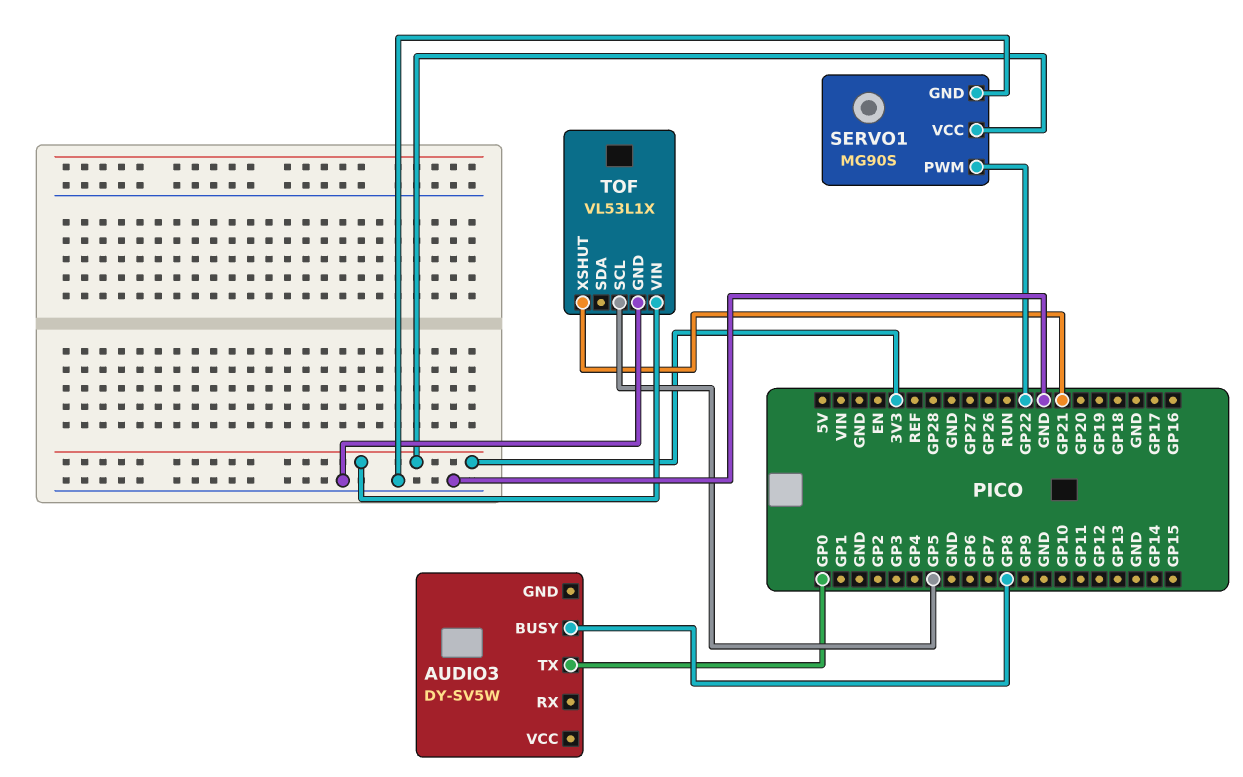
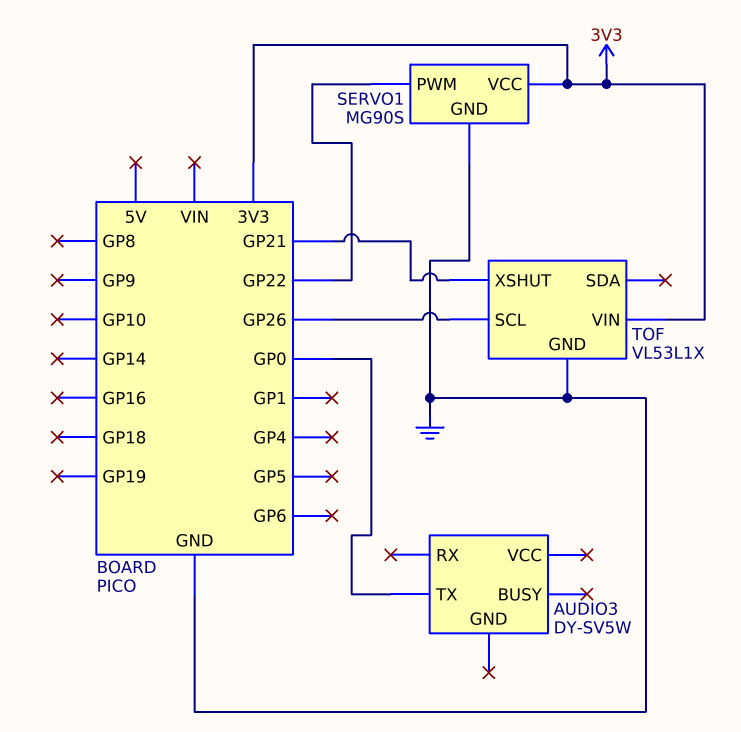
AUDIO3 pin BUSY: GP8 -> none
TOF pin SCL: GP5 -> GP26

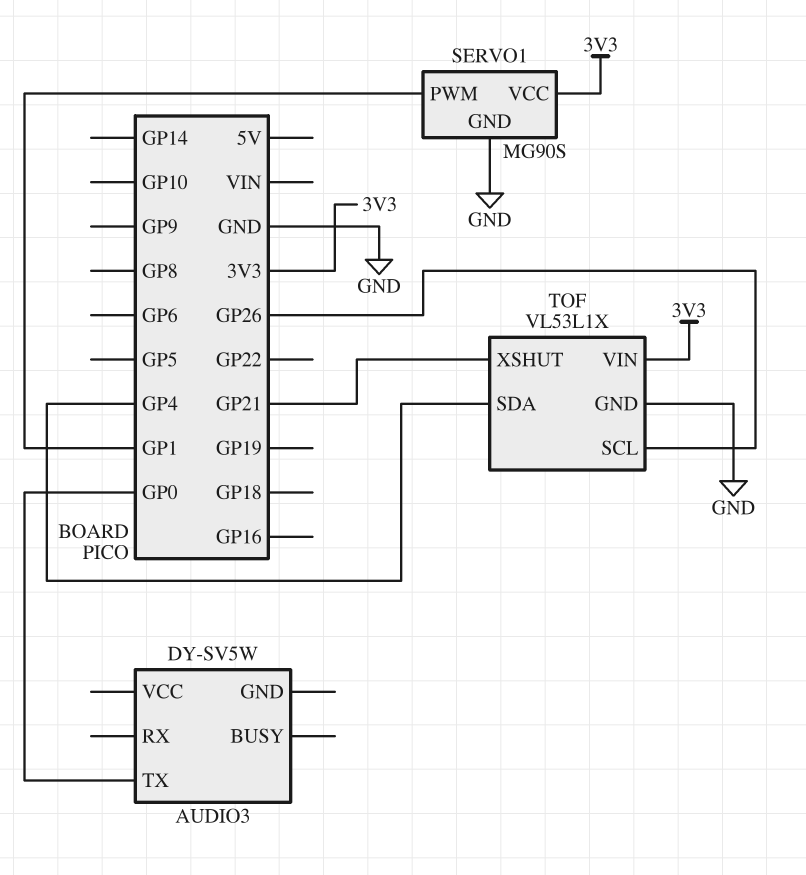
SERVO1 pin PWM: GP22 -> GP1
TOF pin SDA: none -> GP4

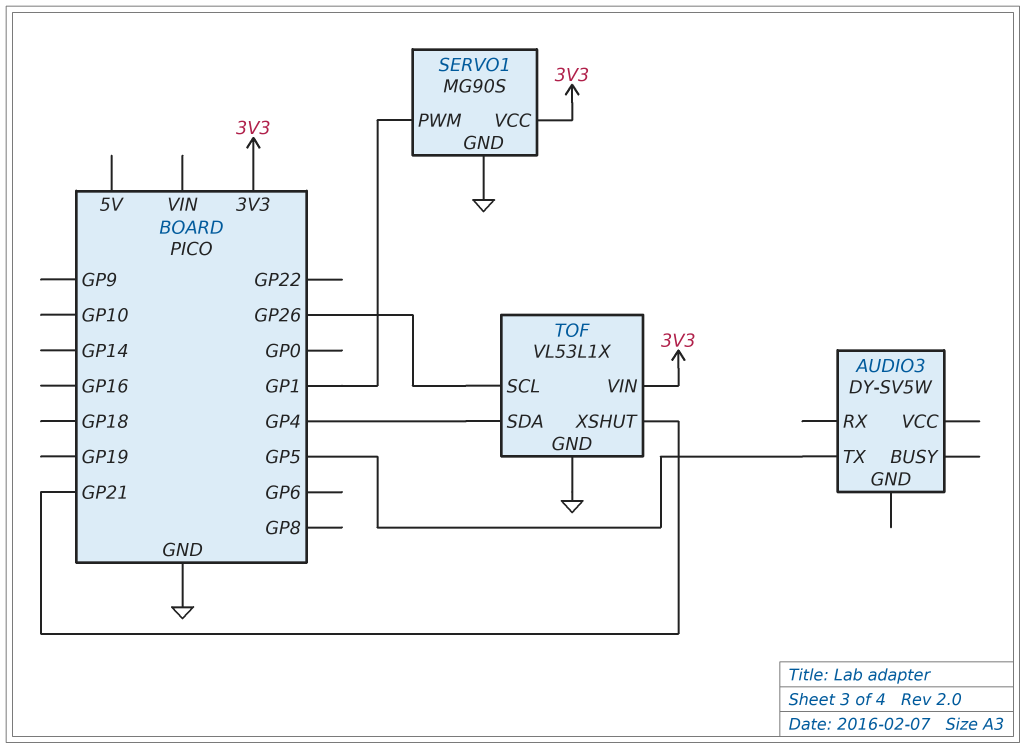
AUDIO3 pin TX: GP0 -> GP5

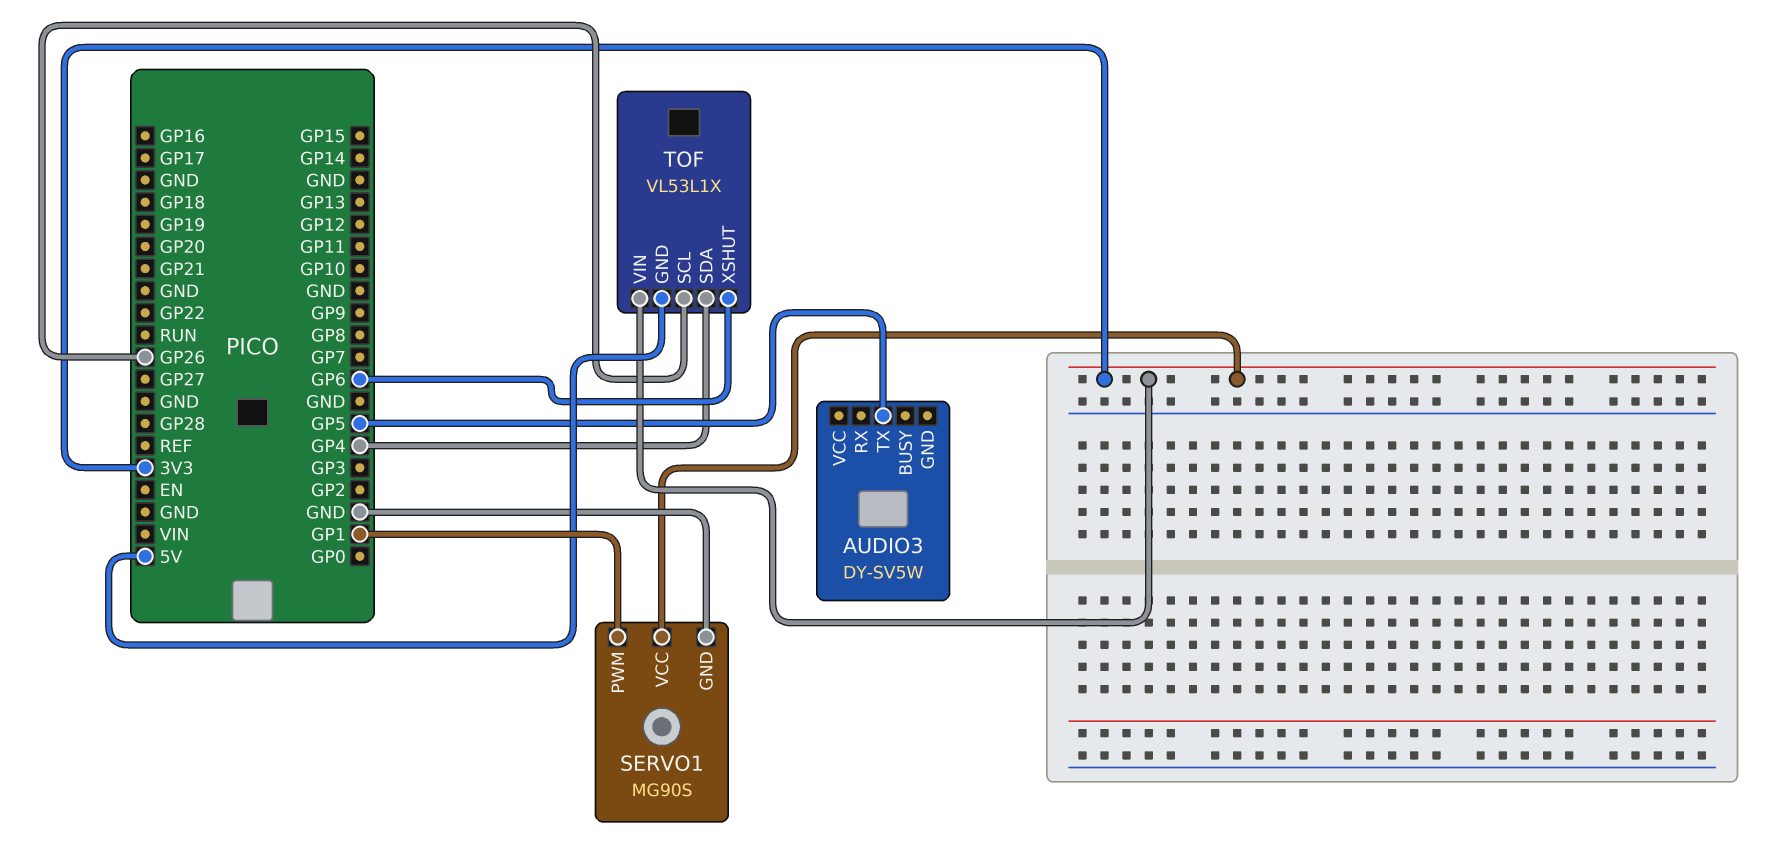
TOF pin GND: GND -> 5V
TOF pin XSHUT: GP21 -> GP6

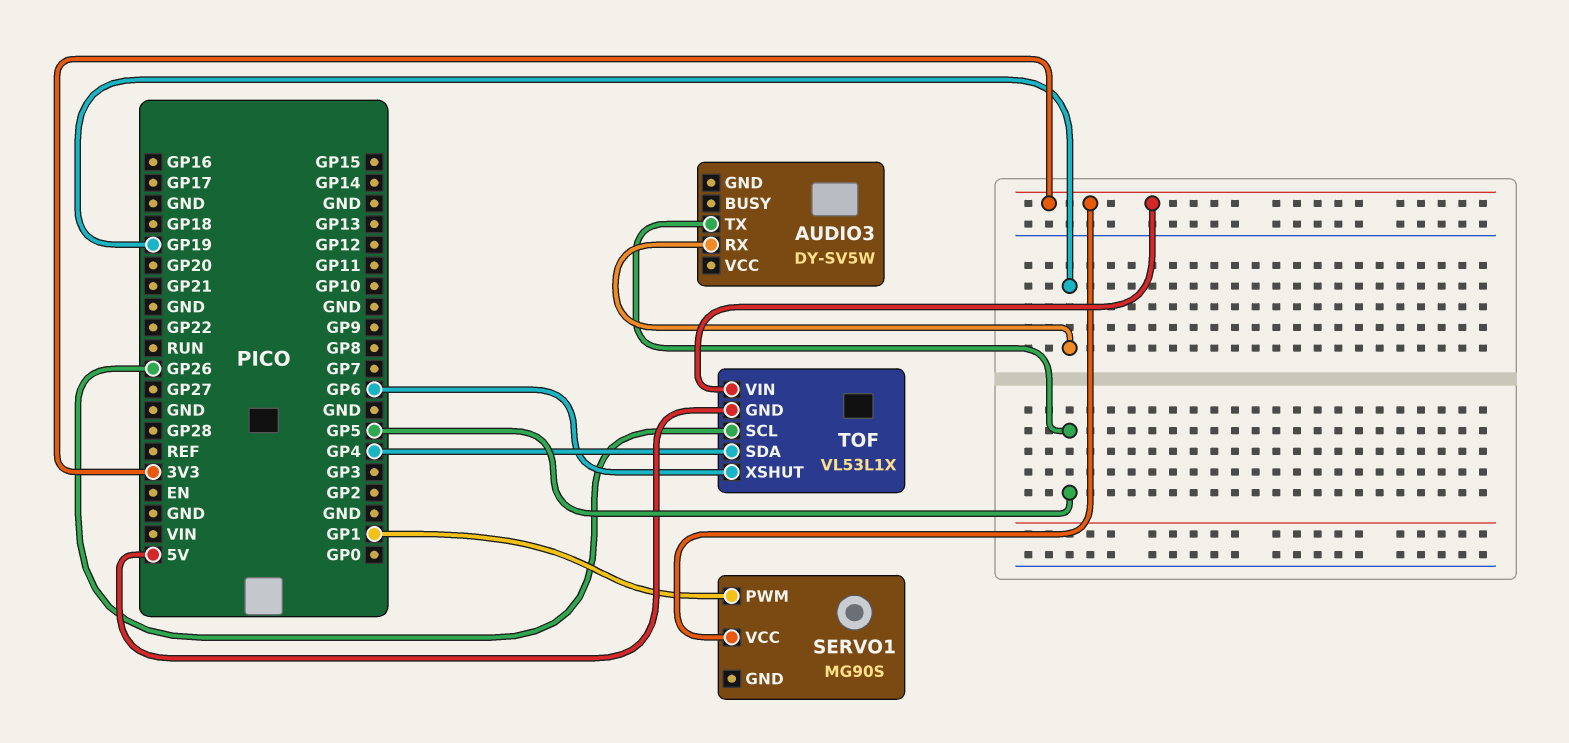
AUDIO3 pin RX: none -> GP19
SERVO1 pin GND: GND -> none

